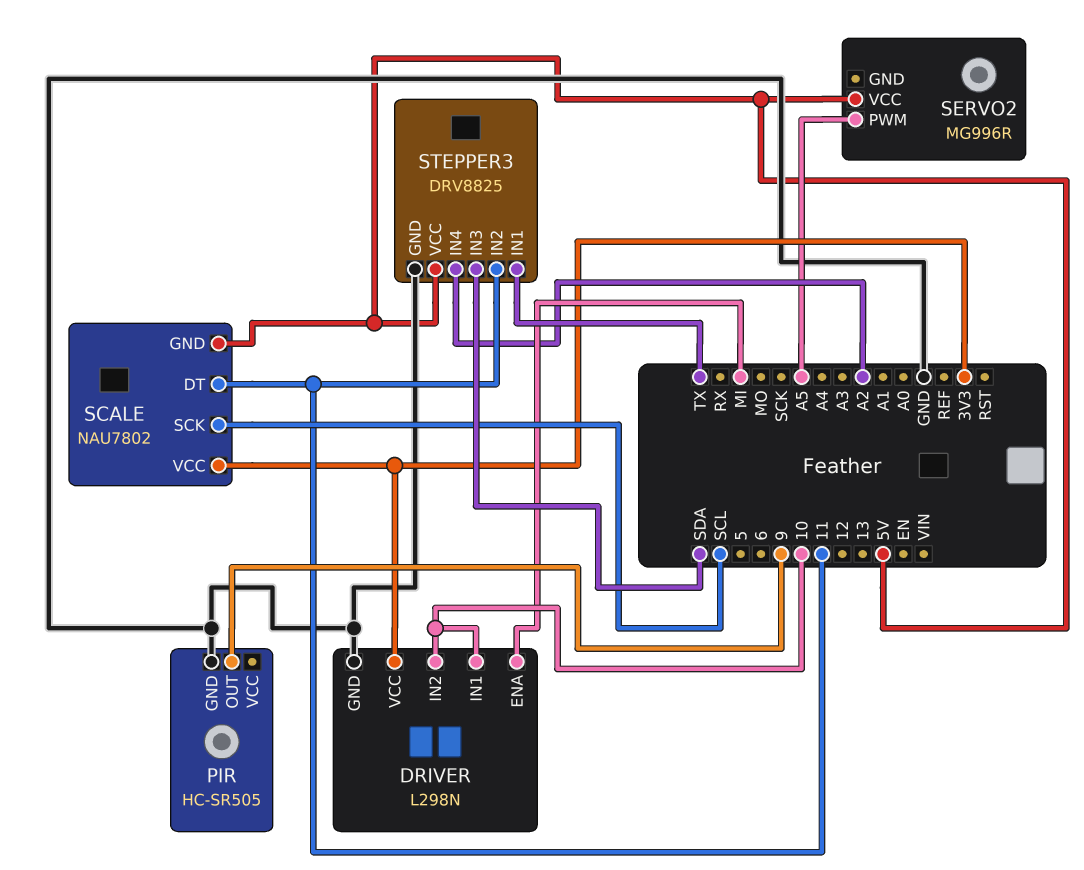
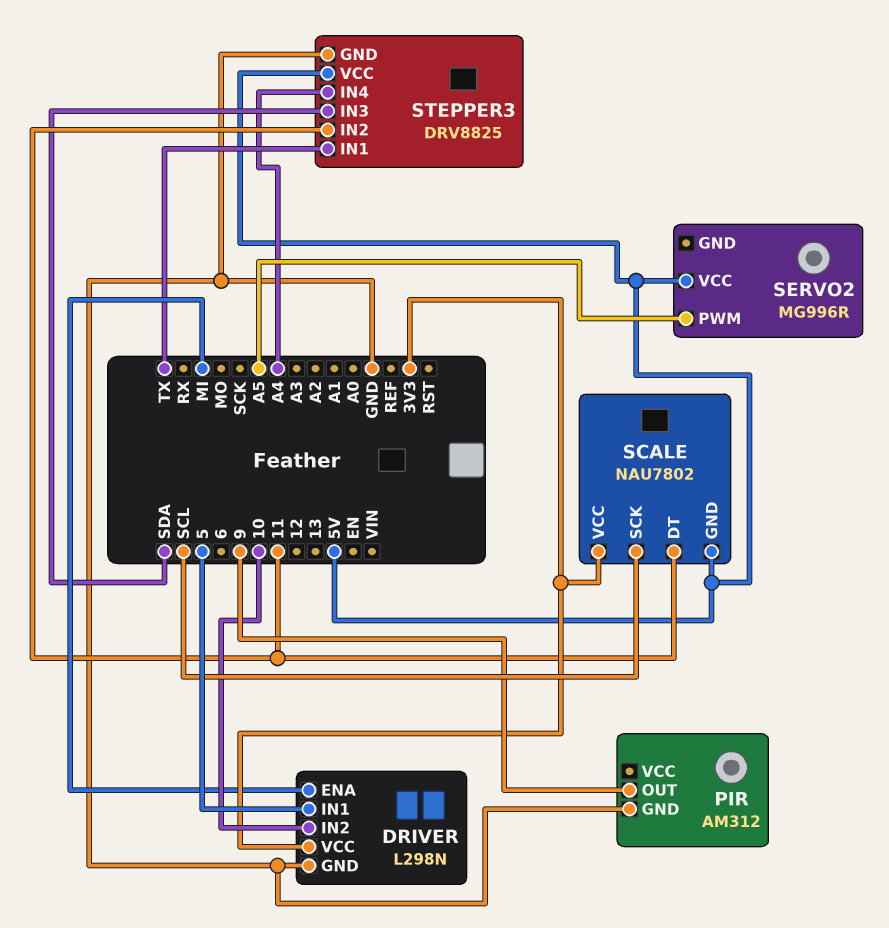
DRIVER pin IN1: 10 -> 5
PIR: HC-SR505 -> AM312
STEPPER3 pin IN4: A2 -> A4

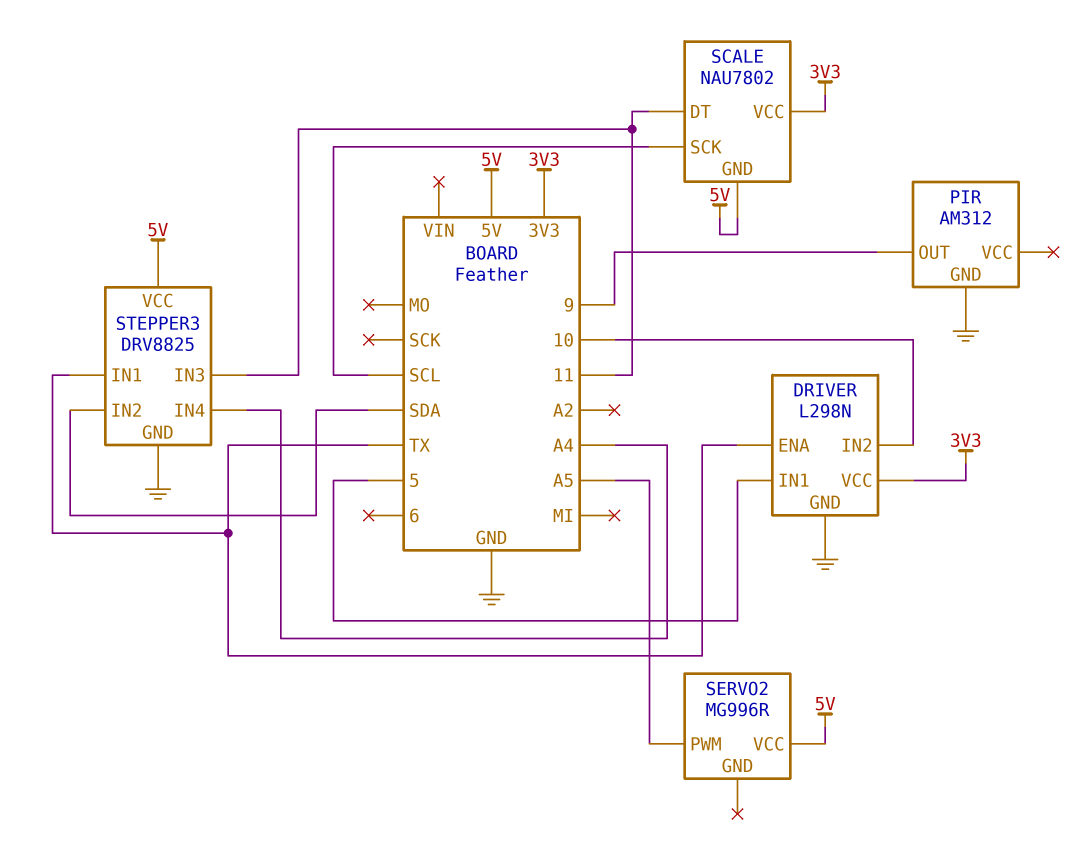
DRIVER pin ENA: MI -> TX
STEPPER3 pin IN2: 11 -> SDA
STEPPER3 pin IN3: SDA -> 11

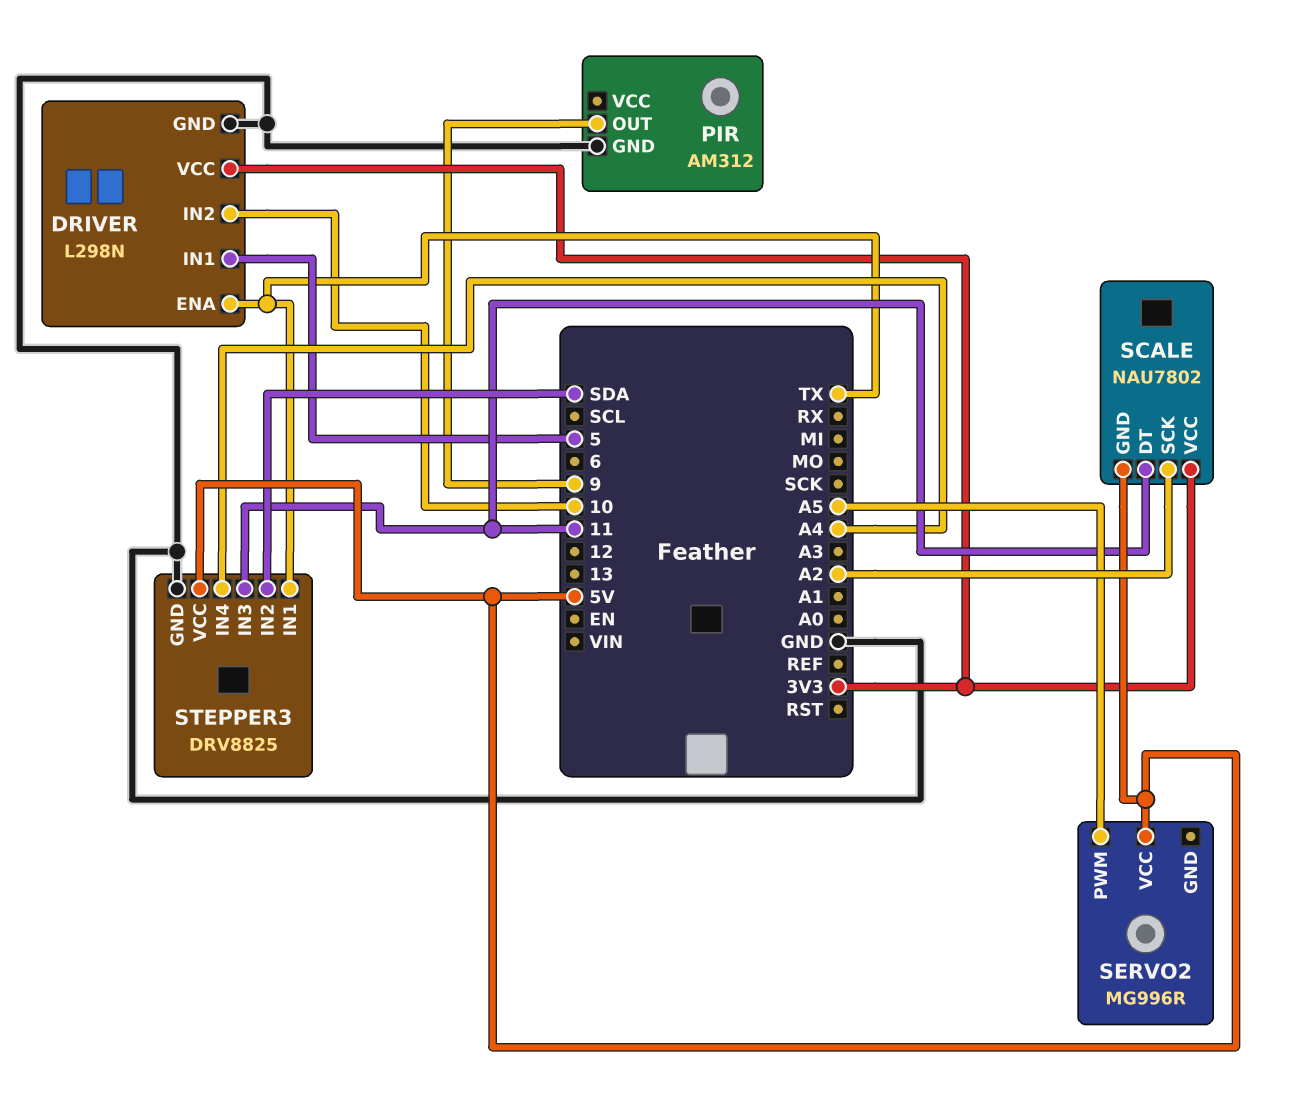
SCALE pin SCK: SCL -> A2

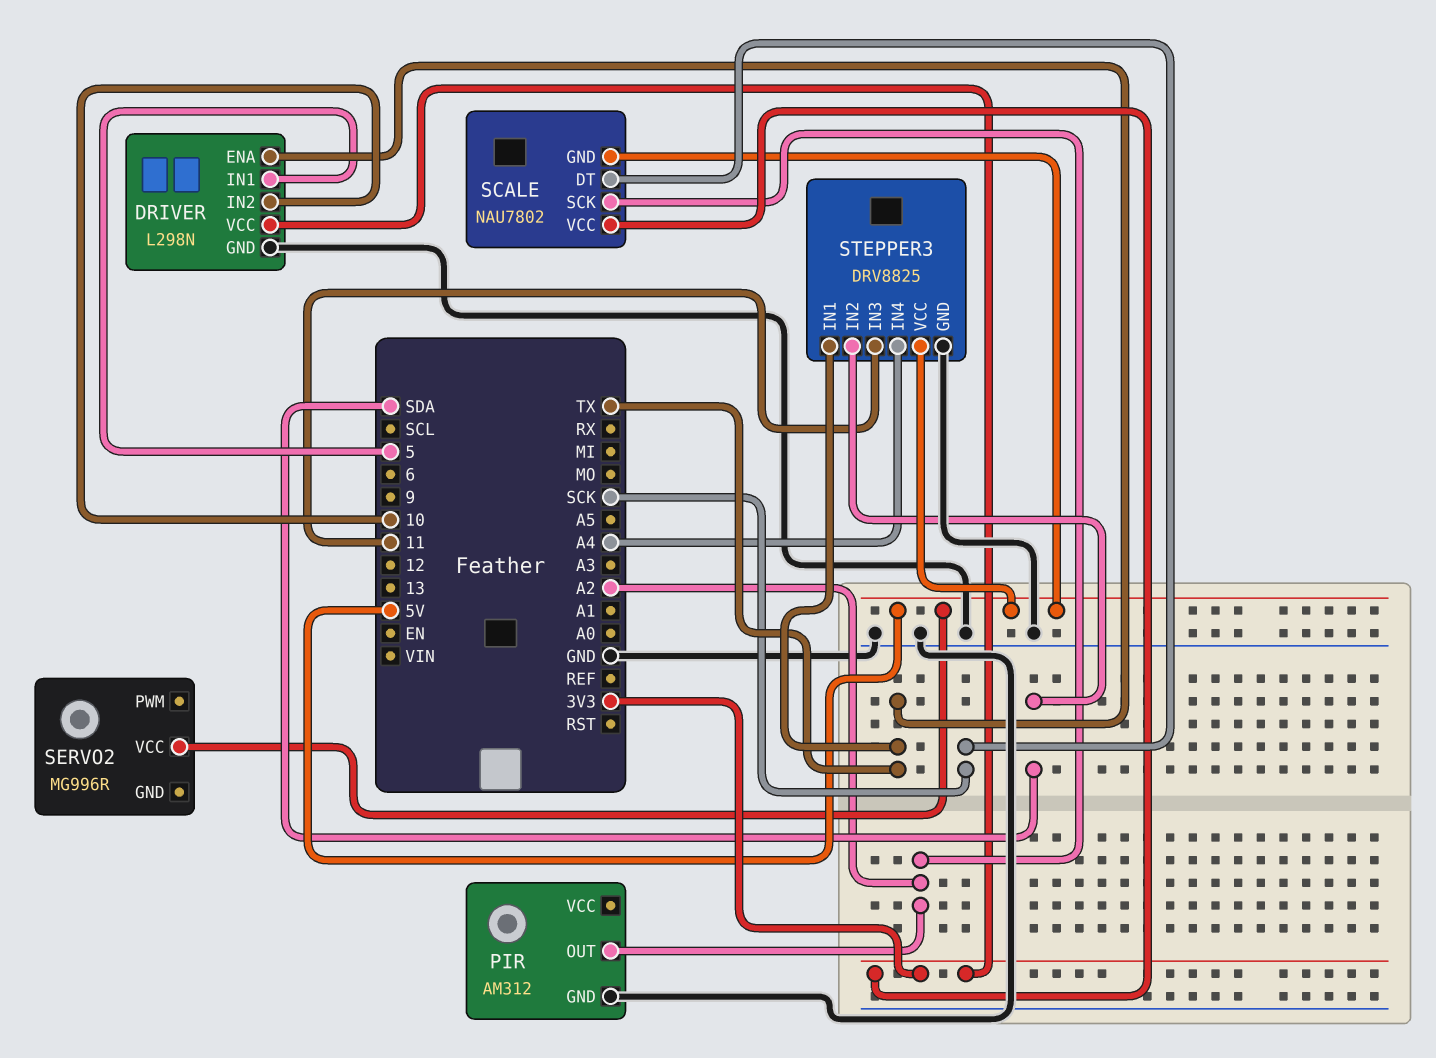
PIR pin OUT: 9 -> A2
SCALE pin DT: 11 -> SCK
SERVO2 pin PWM: A5 -> none

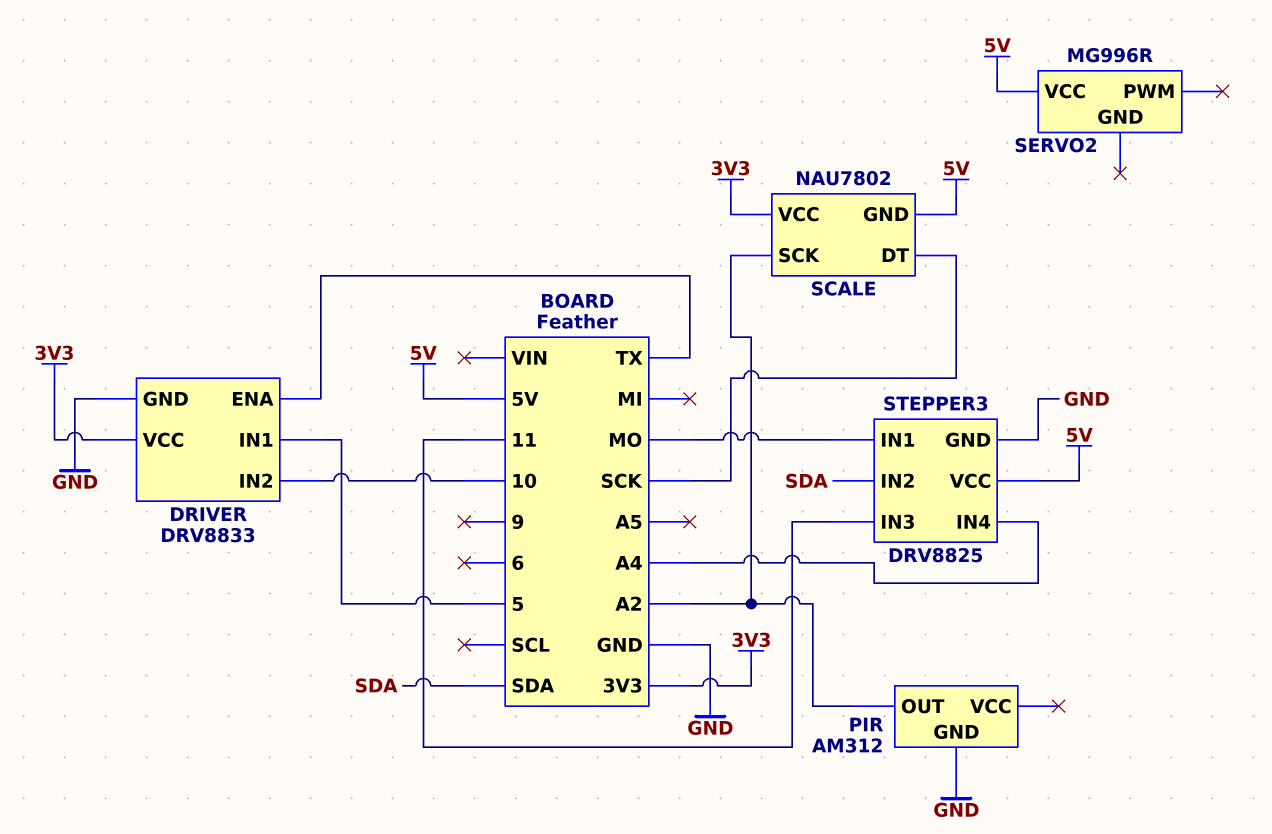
DRIVER: L298N -> DRV8833
STEPPER3 pin IN1: TX -> MO

